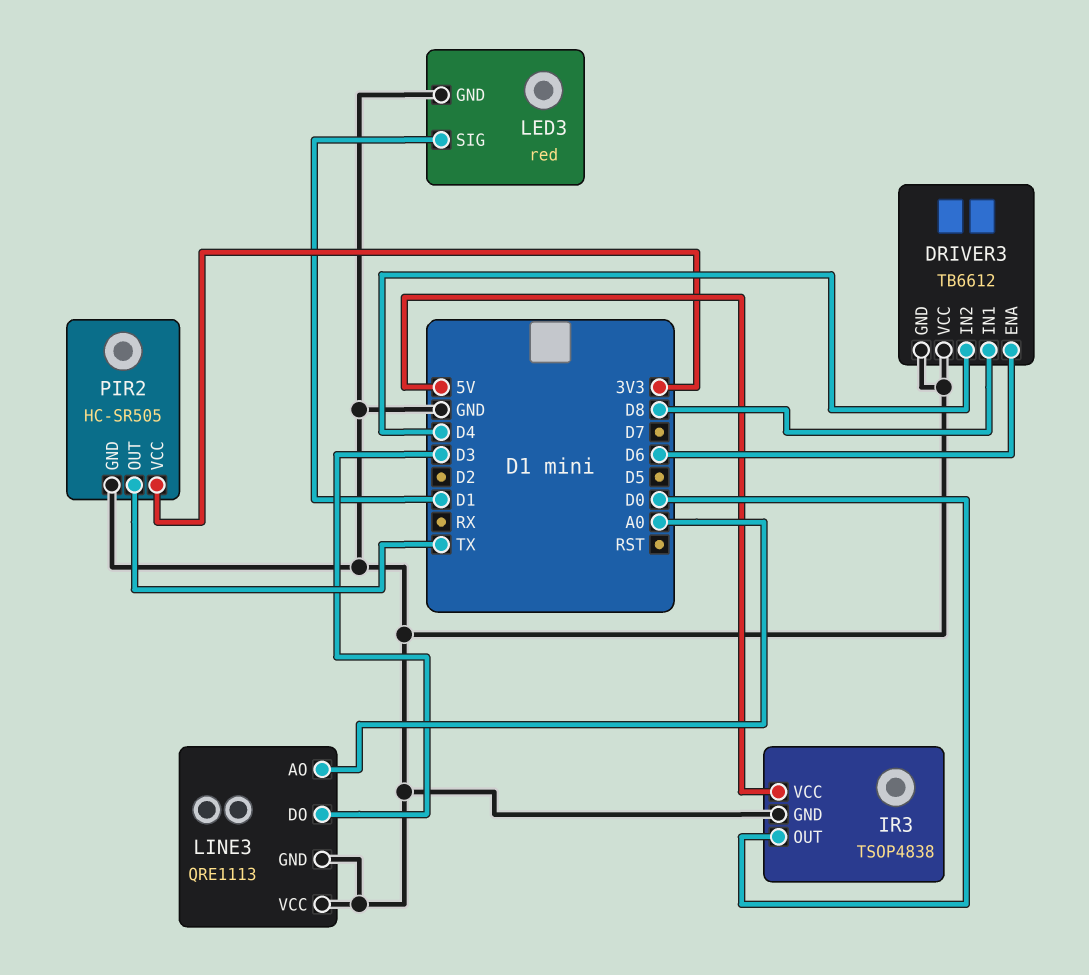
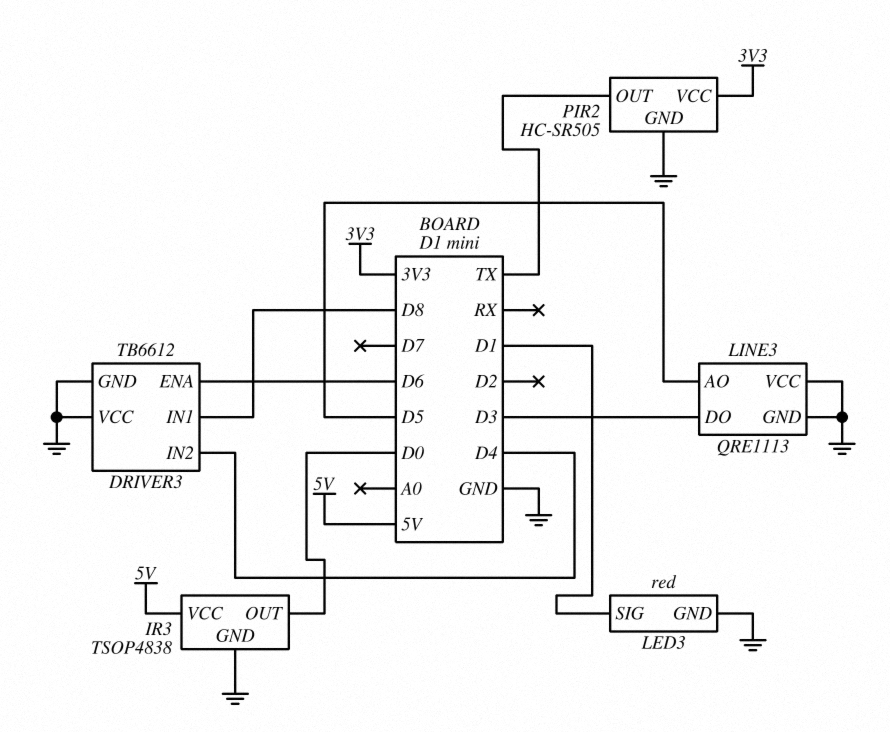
LINE3 pin AO: A0 -> D5

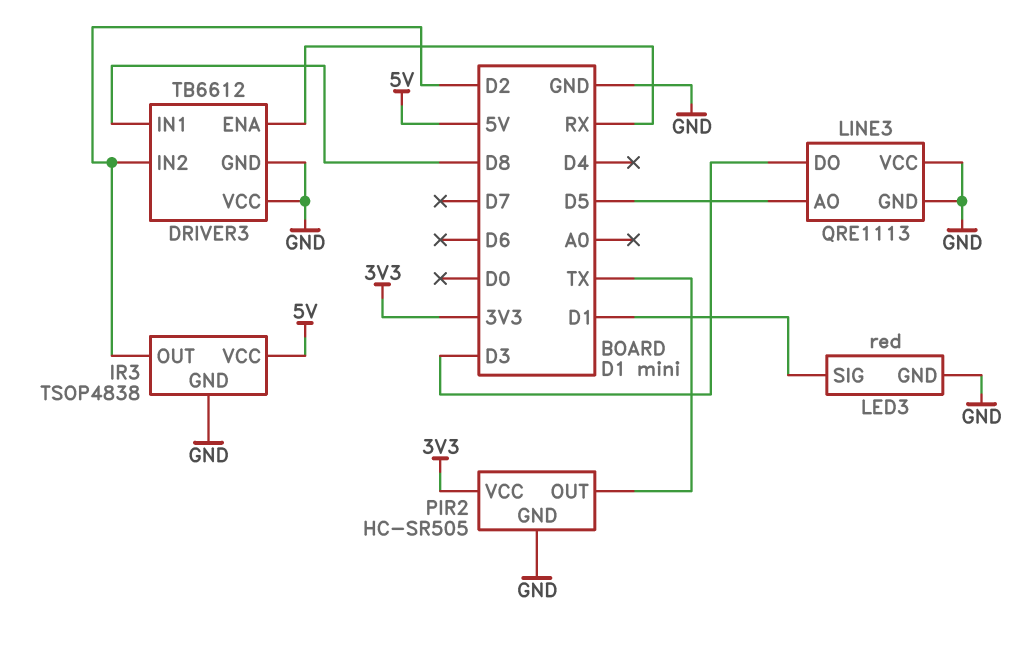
DRIVER3 pin ENA: D6 -> RX
DRIVER3 pin IN2: D4 -> D2
IR3 pin OUT: D0 -> D2

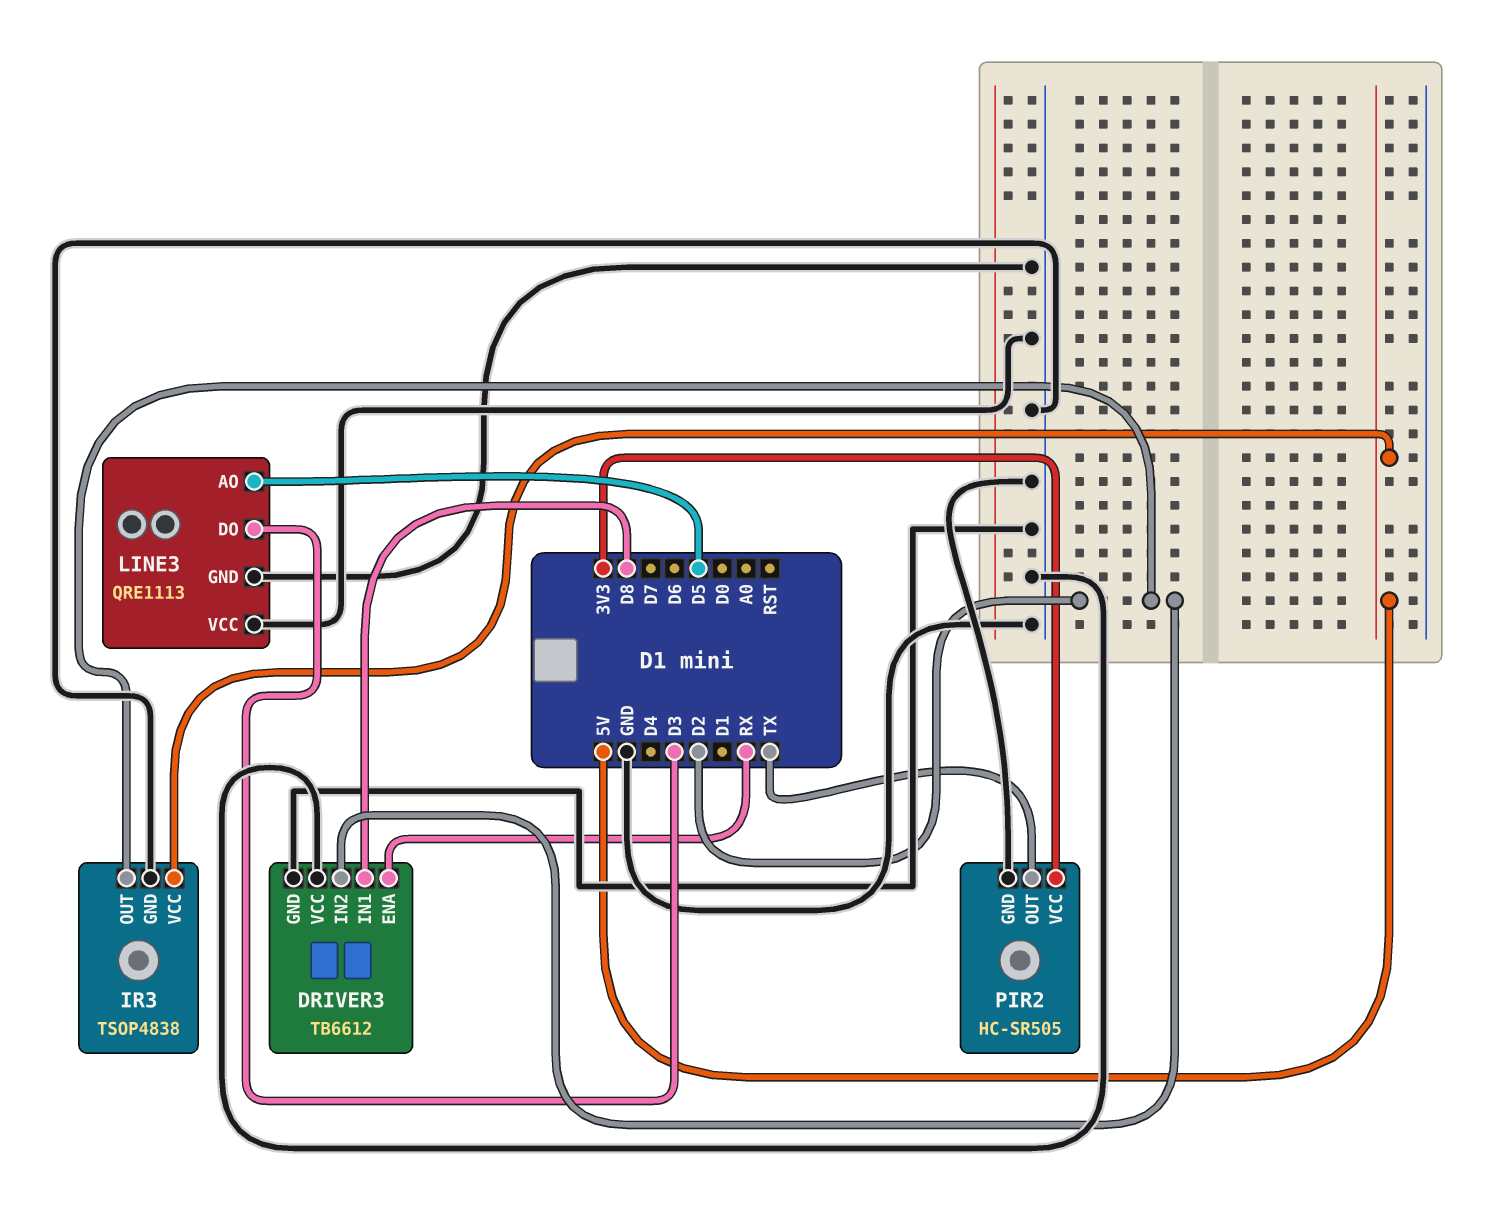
LED3: red -> none
LED3 pin GND: GND -> none
LED3 pin SIG: D1 -> none

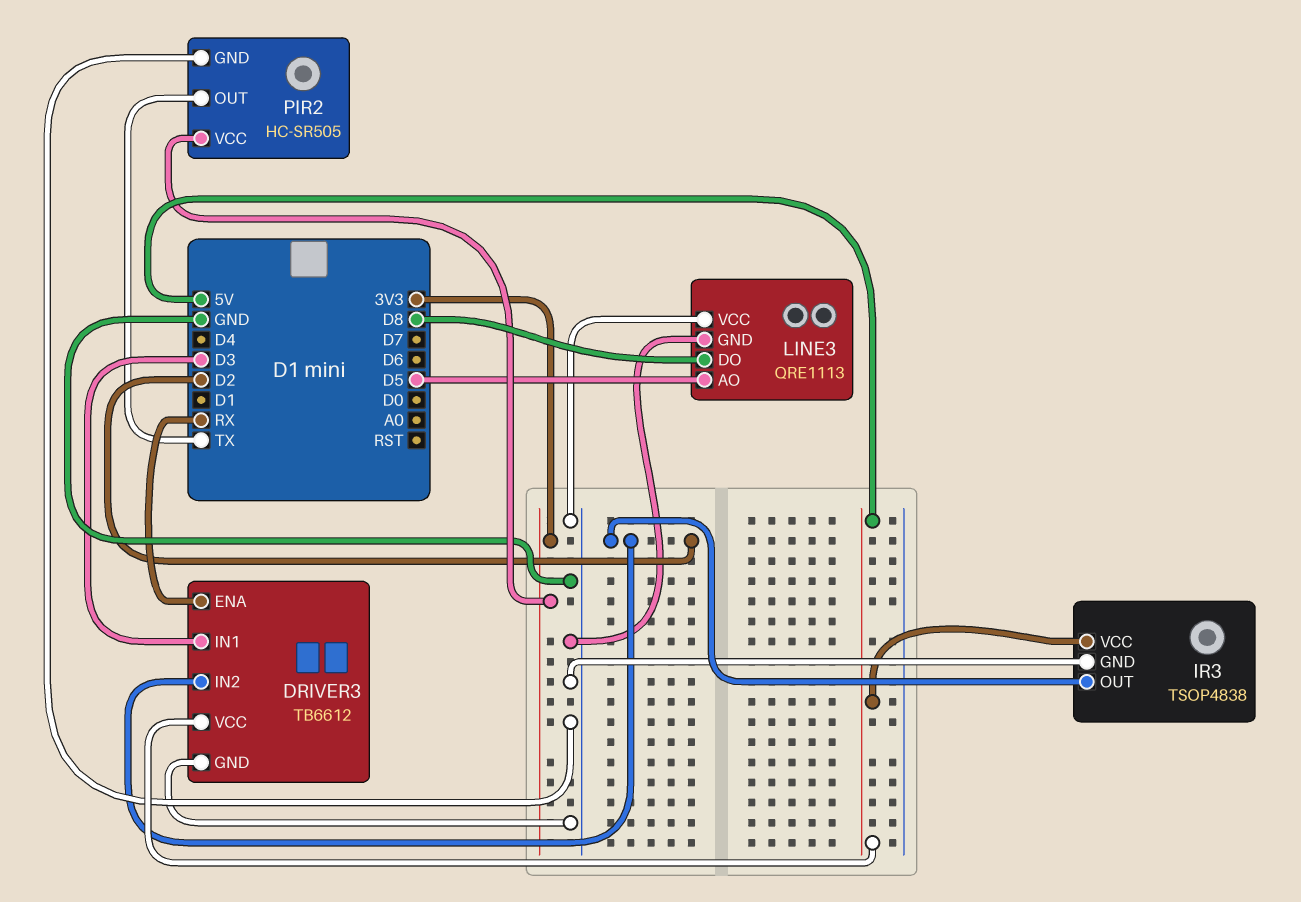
DRIVER3 pin IN1: D8 -> D3
DRIVER3 pin VCC: GND -> 5V
LINE3 pin DO: D3 -> D8

